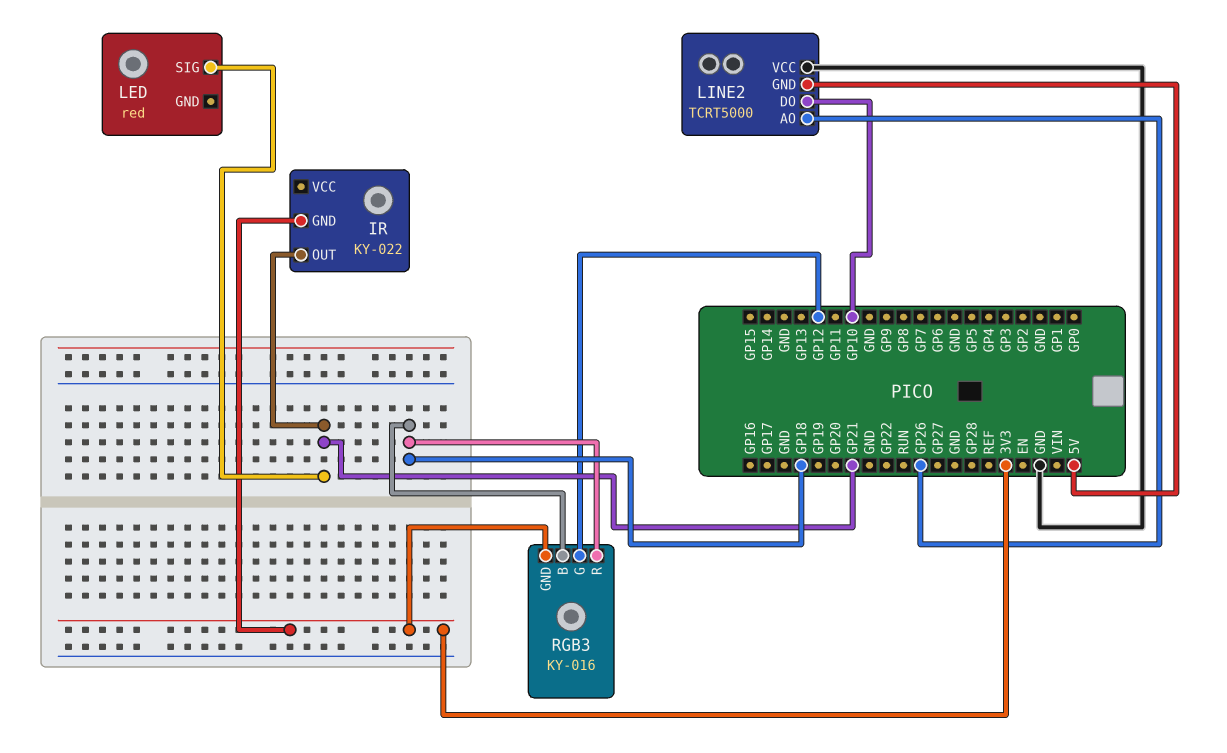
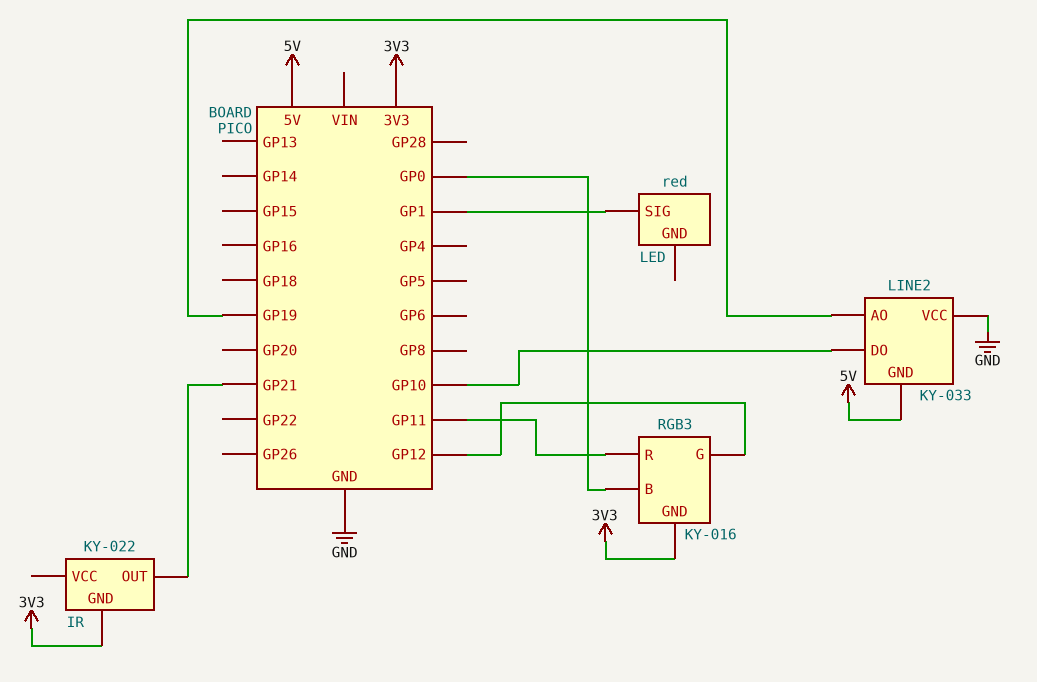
LED pin SIG: GP21 -> GP1
LINE2: TCRT5000 -> KY-033
LINE2 pin AO: GP26 -> GP19
RGB3 pin B: GP18 -> GP0
RGB3 pin R: GP18 -> GP11

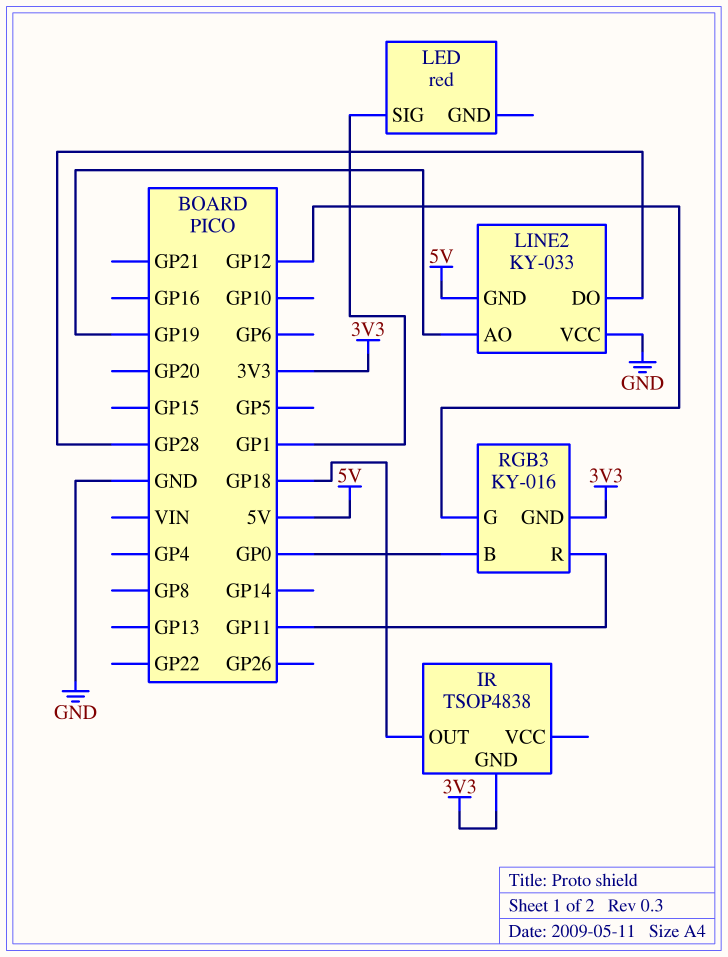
IR: KY-022 -> TSOP4838
IR pin OUT: GP21 -> GP18
LINE2 pin DO: GP10 -> GP28

